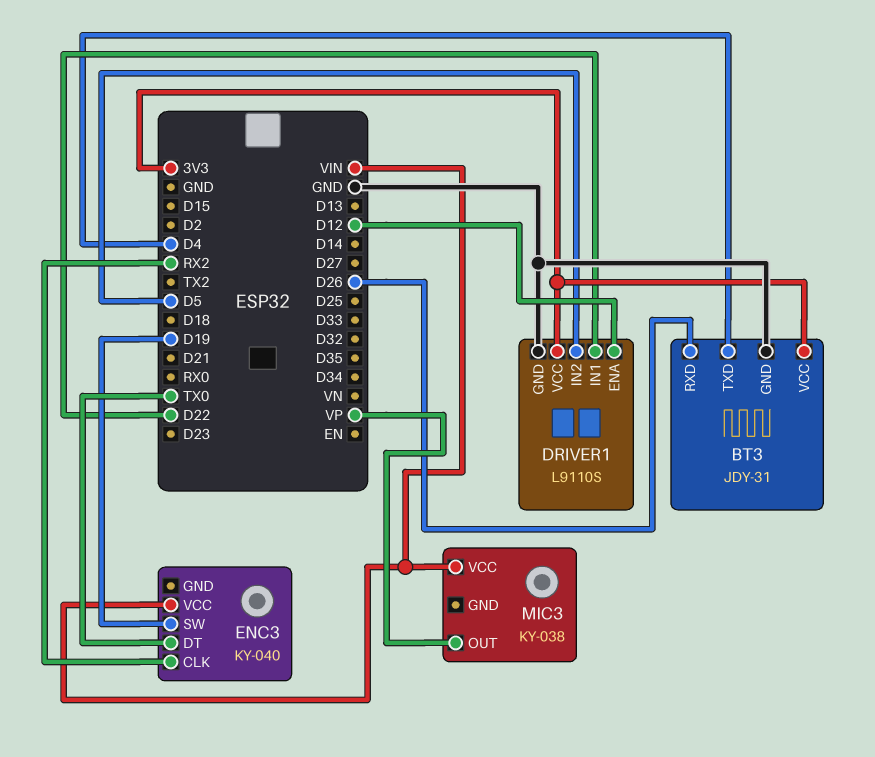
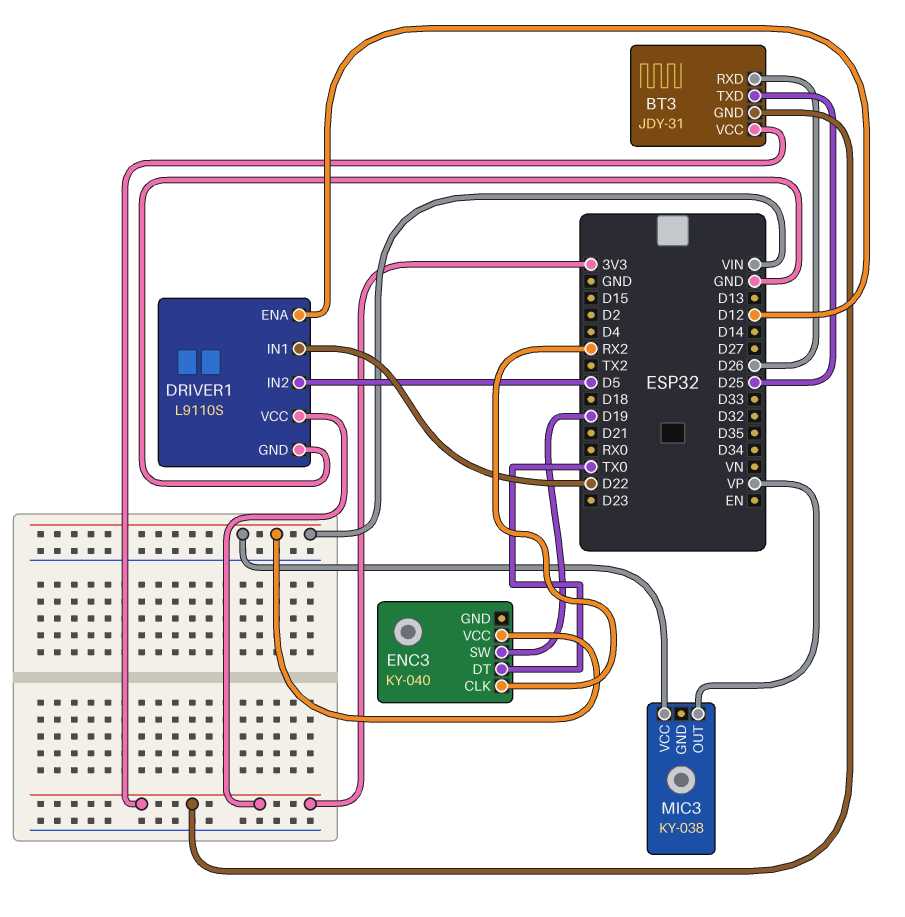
BT3 pin GND: GND -> 3V3
BT3 pin TXD: D4 -> D25

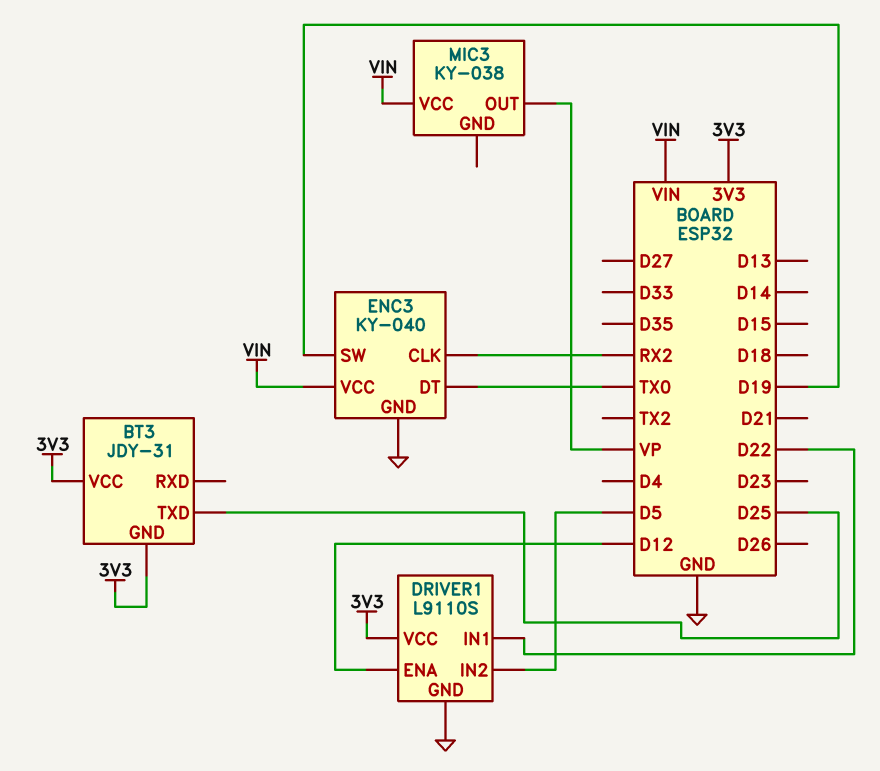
BT3 pin RXD: D26 -> none
ENC3 pin GND: none -> GND

